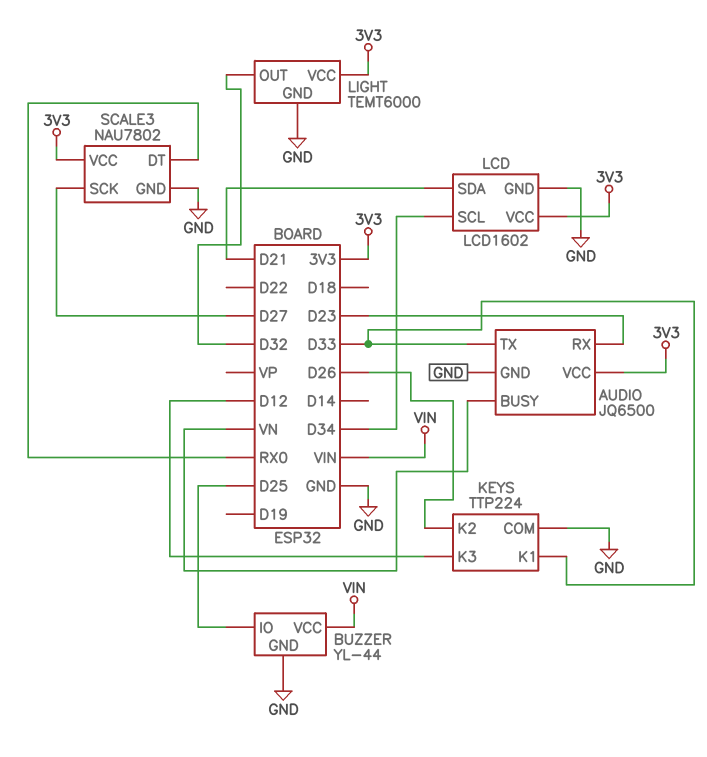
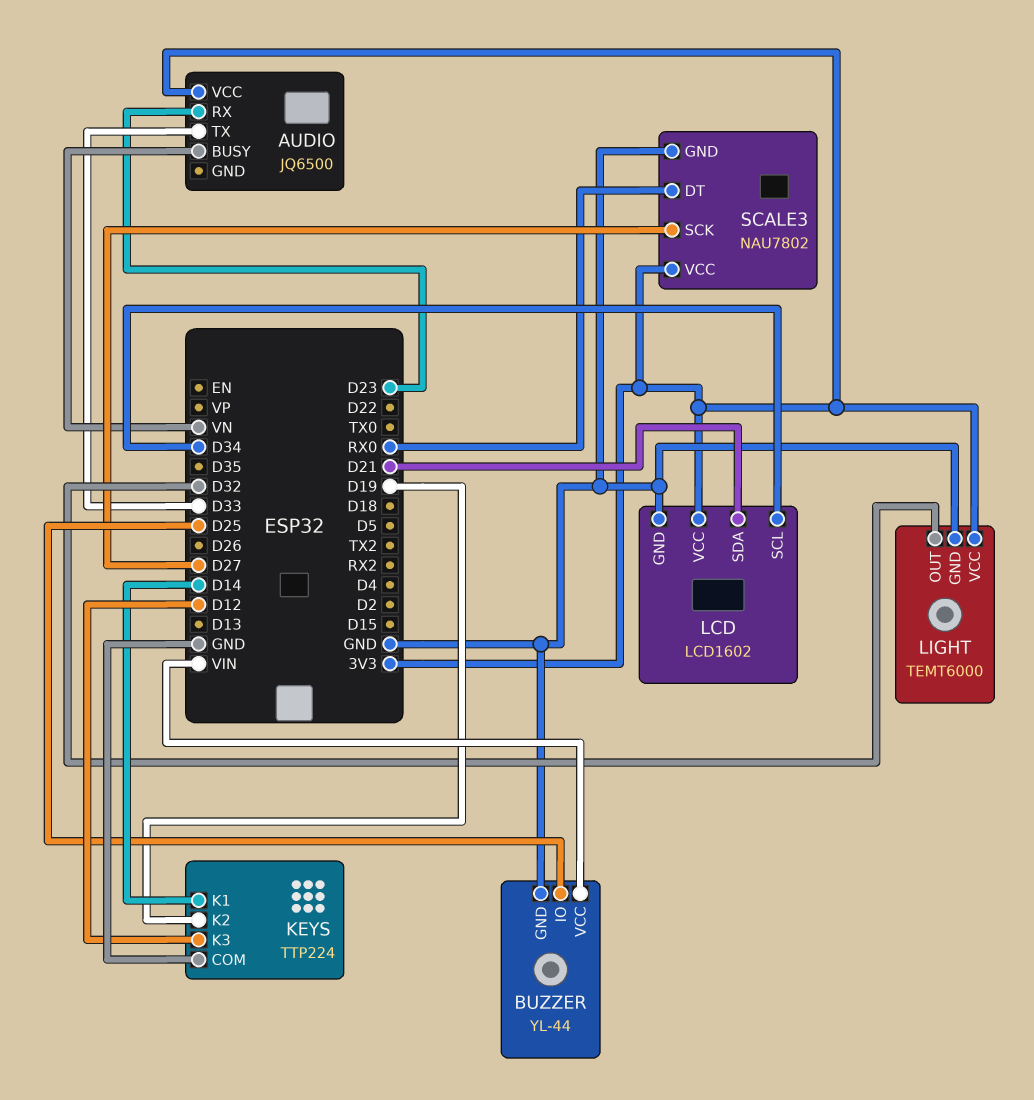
AUDIO pin GND: GND -> none
KEYS pin K1: D33 -> D14
KEYS pin K2: D26 -> D19

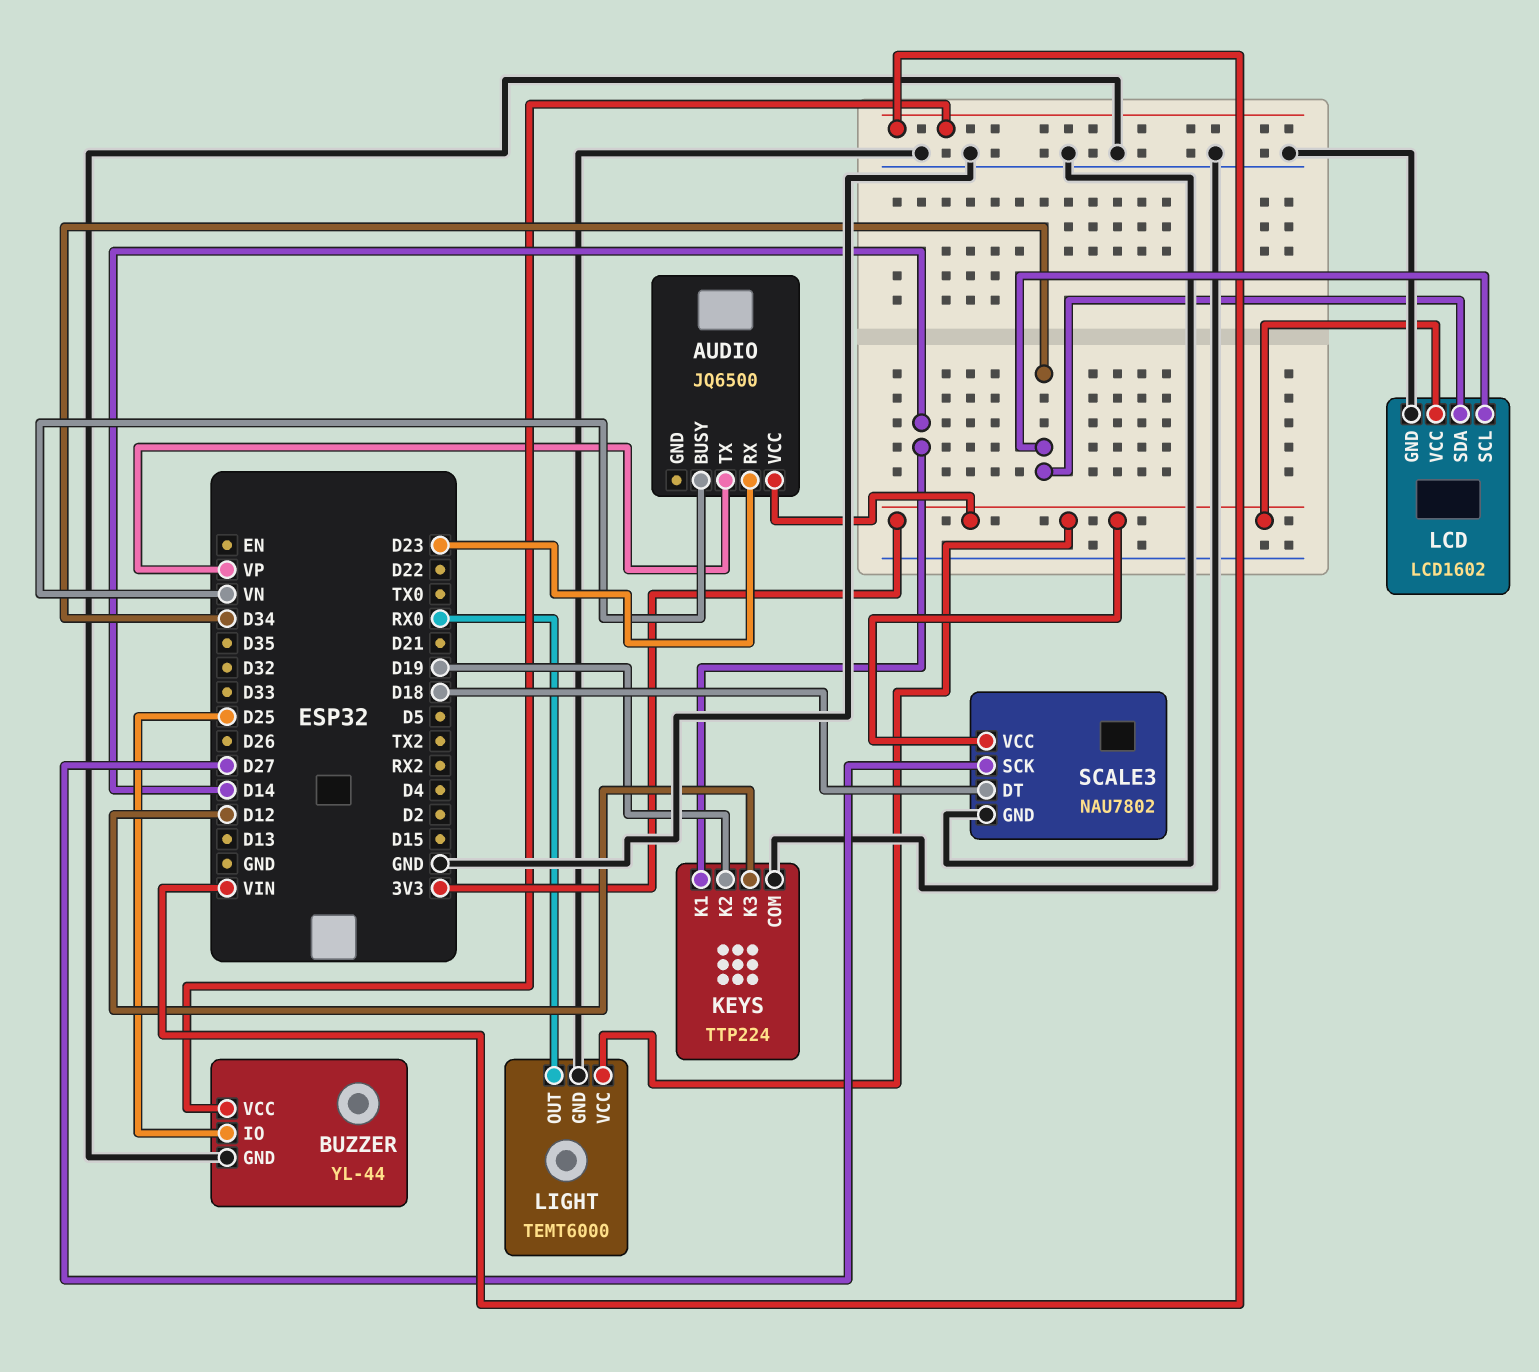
AUDIO pin TX: D33 -> VP
LCD pin SDA: D21 -> D34
LIGHT pin OUT: D32 -> RX0
SCALE3 pin DT: RX0 -> D18

